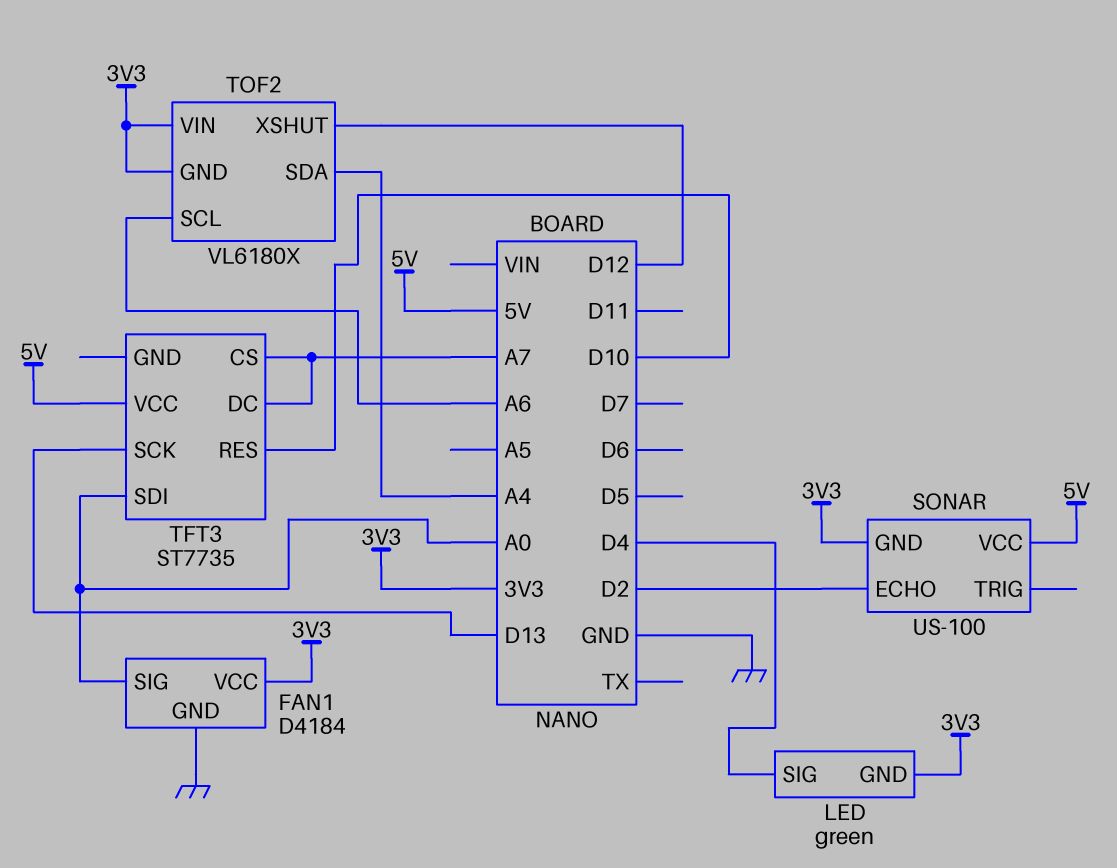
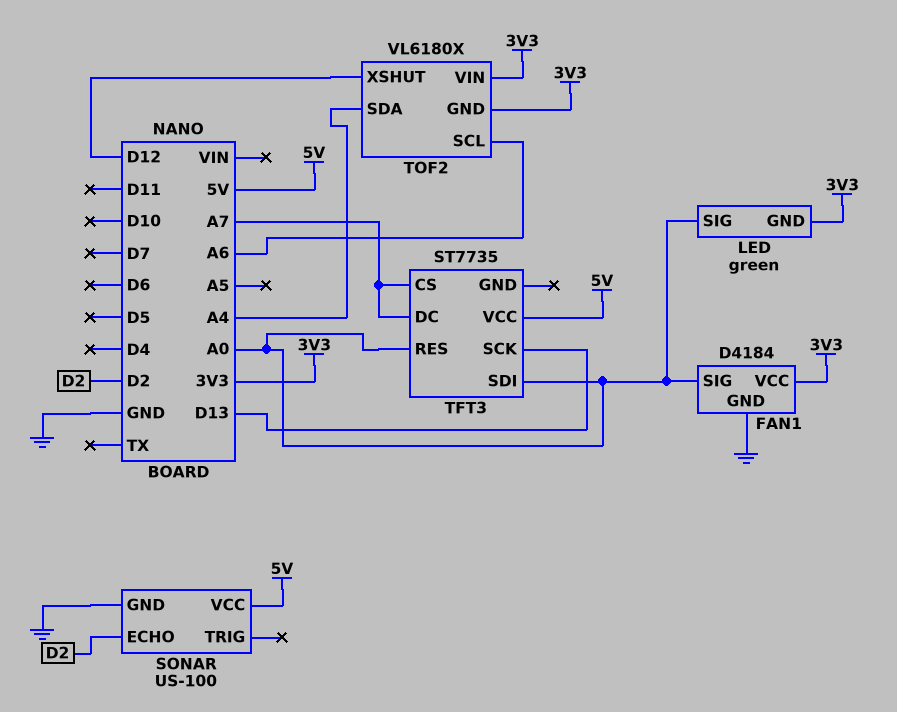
LED pin SIG: D4 -> A0
SONAR pin GND: 3V3 -> GND
TFT3 pin RES: D10 -> A0

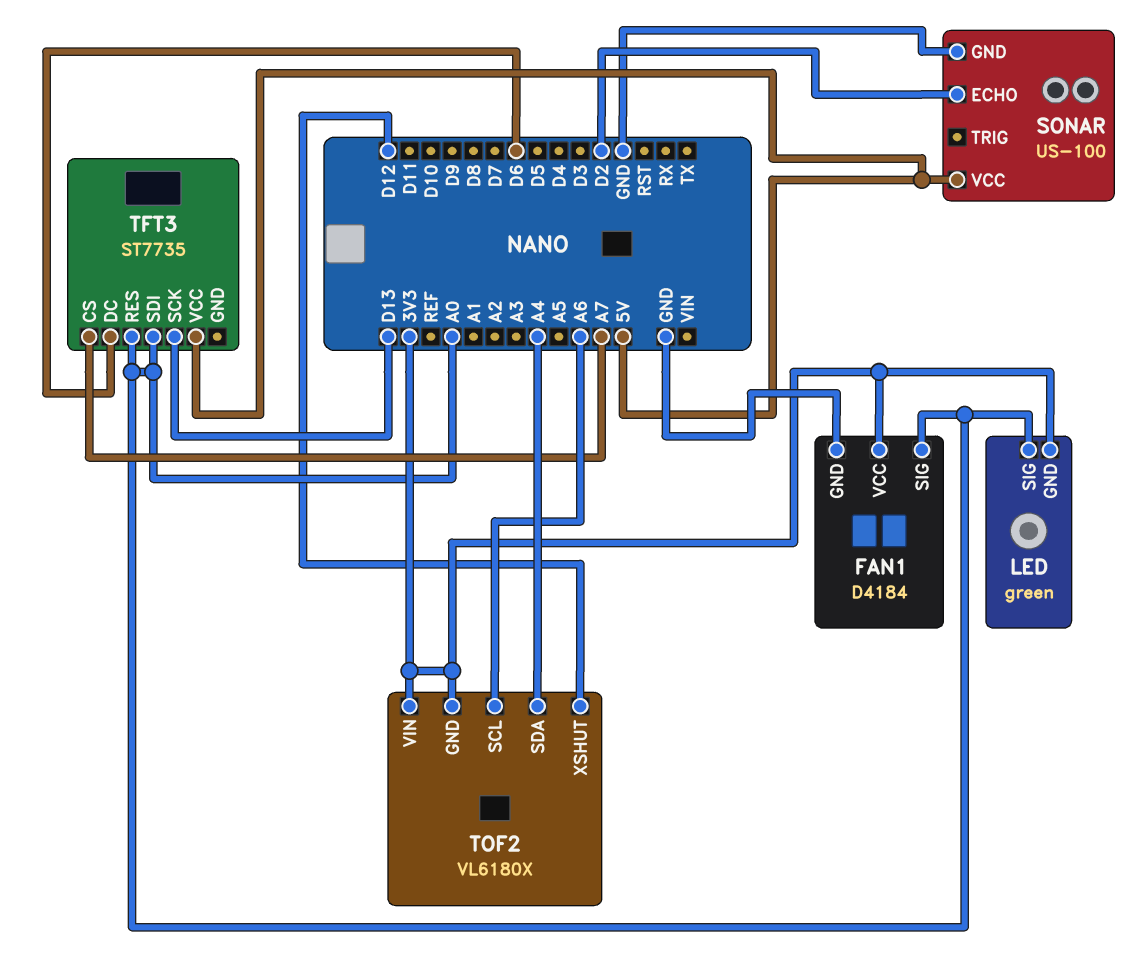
TFT3 pin DC: A7 -> D6

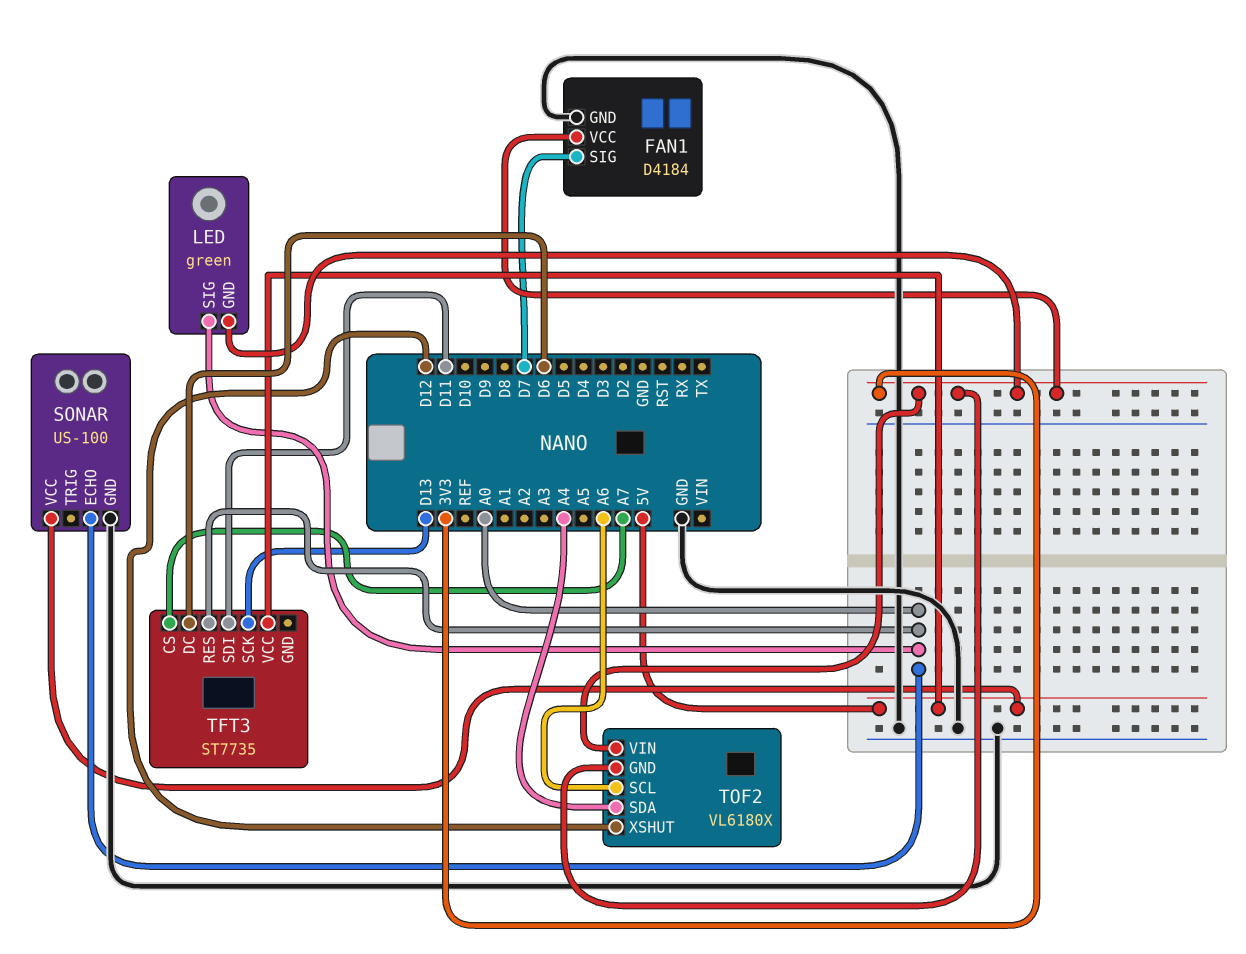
FAN1 pin SIG: A0 -> D7
SONAR pin ECHO: D2 -> A0
TFT3 pin SDI: A0 -> D11

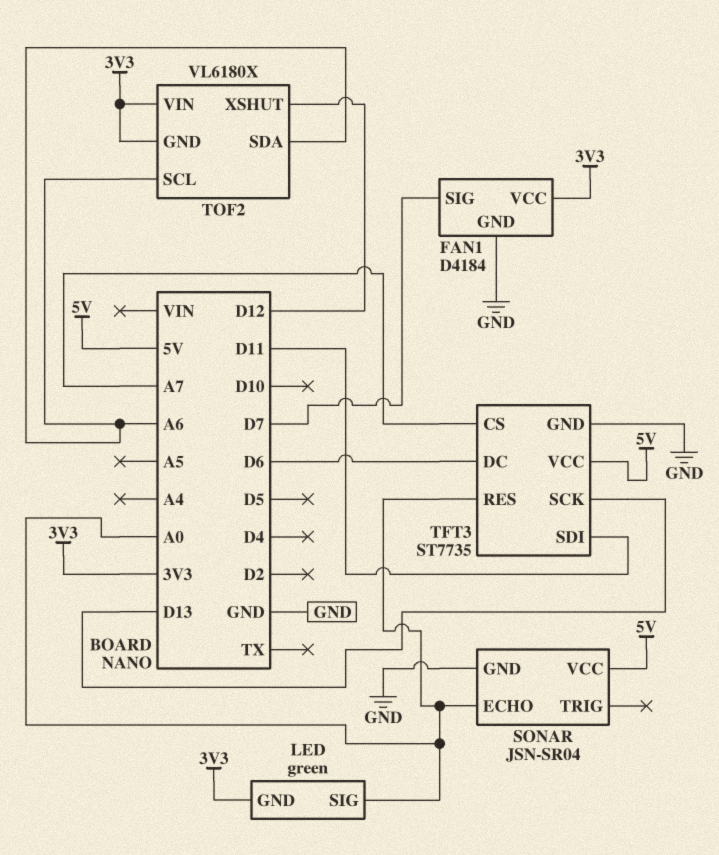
SONAR: US-100 -> JSN-SR04
TFT3 pin GND: none -> GND
TOF2 pin SDA: A4 -> A6

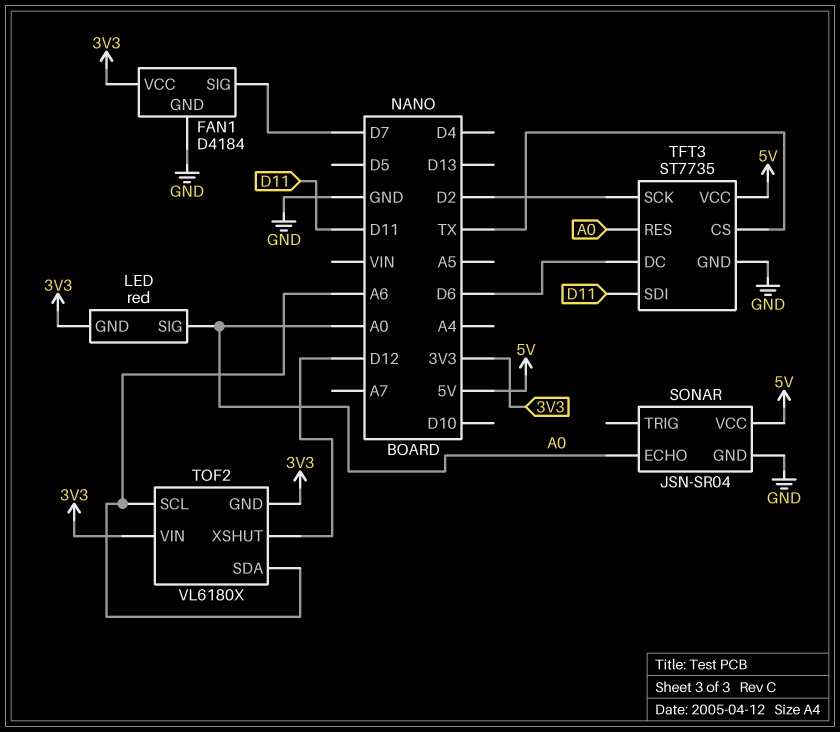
LED: green -> red
TFT3 pin CS: A7 -> TX
TFT3 pin SCK: D13 -> D2

